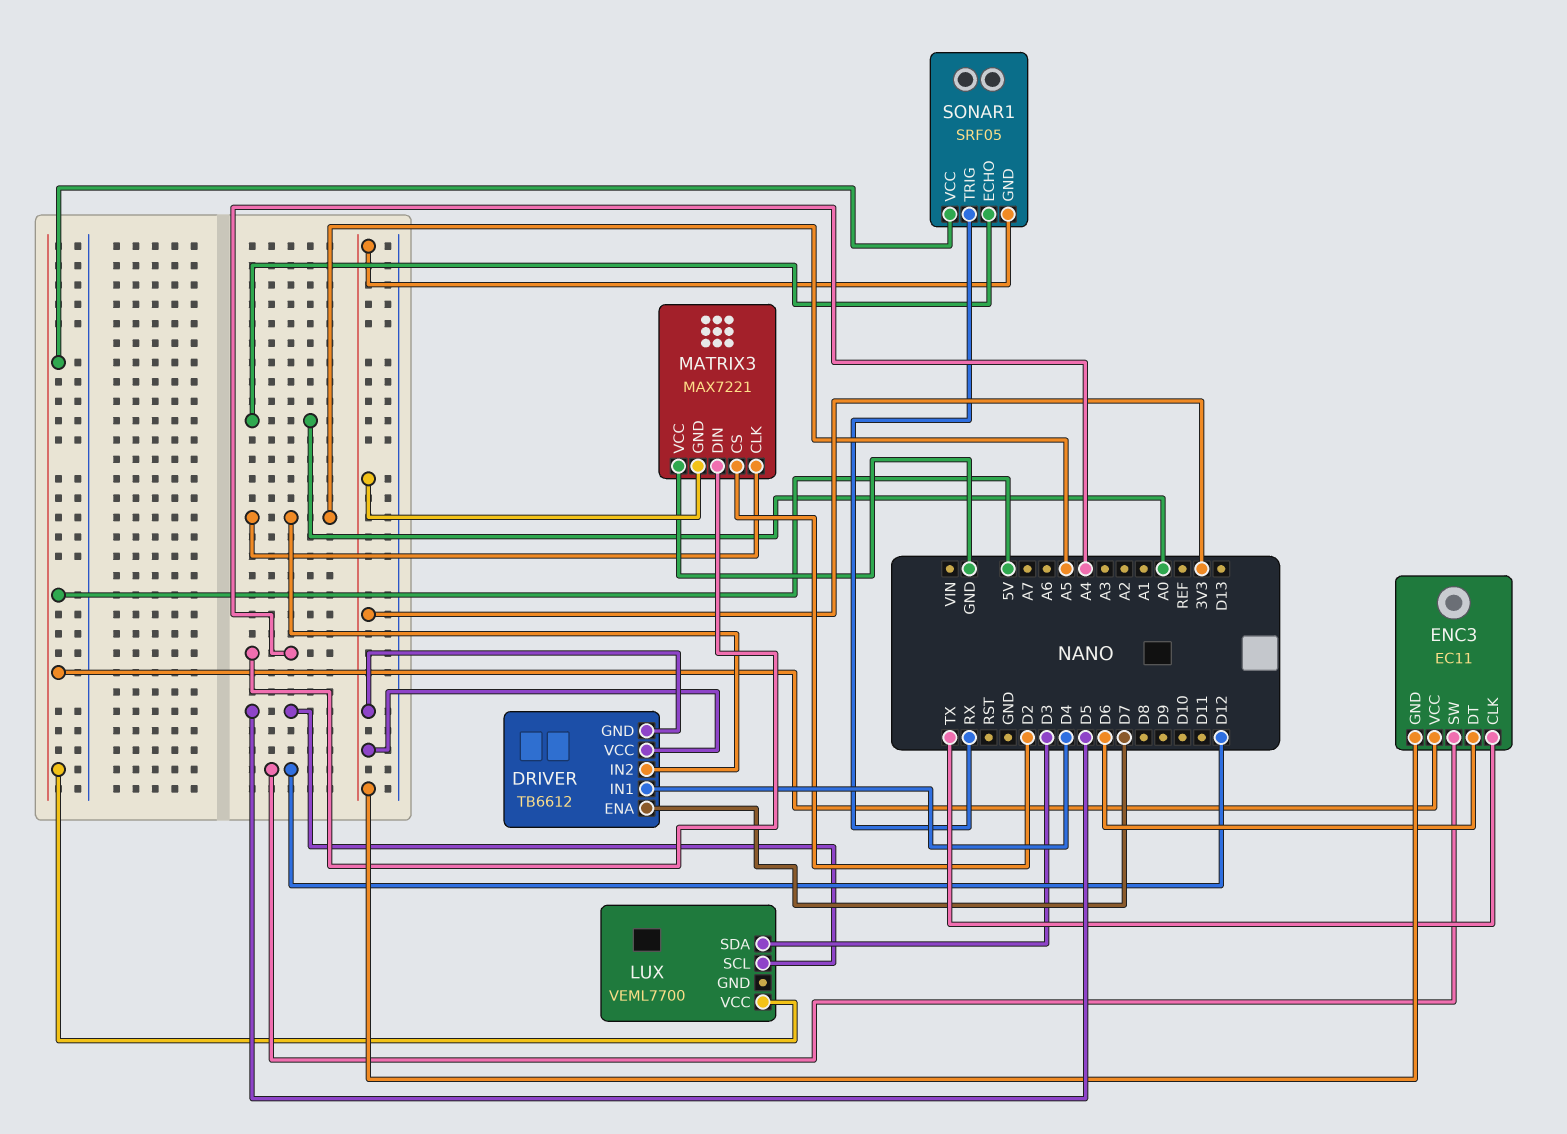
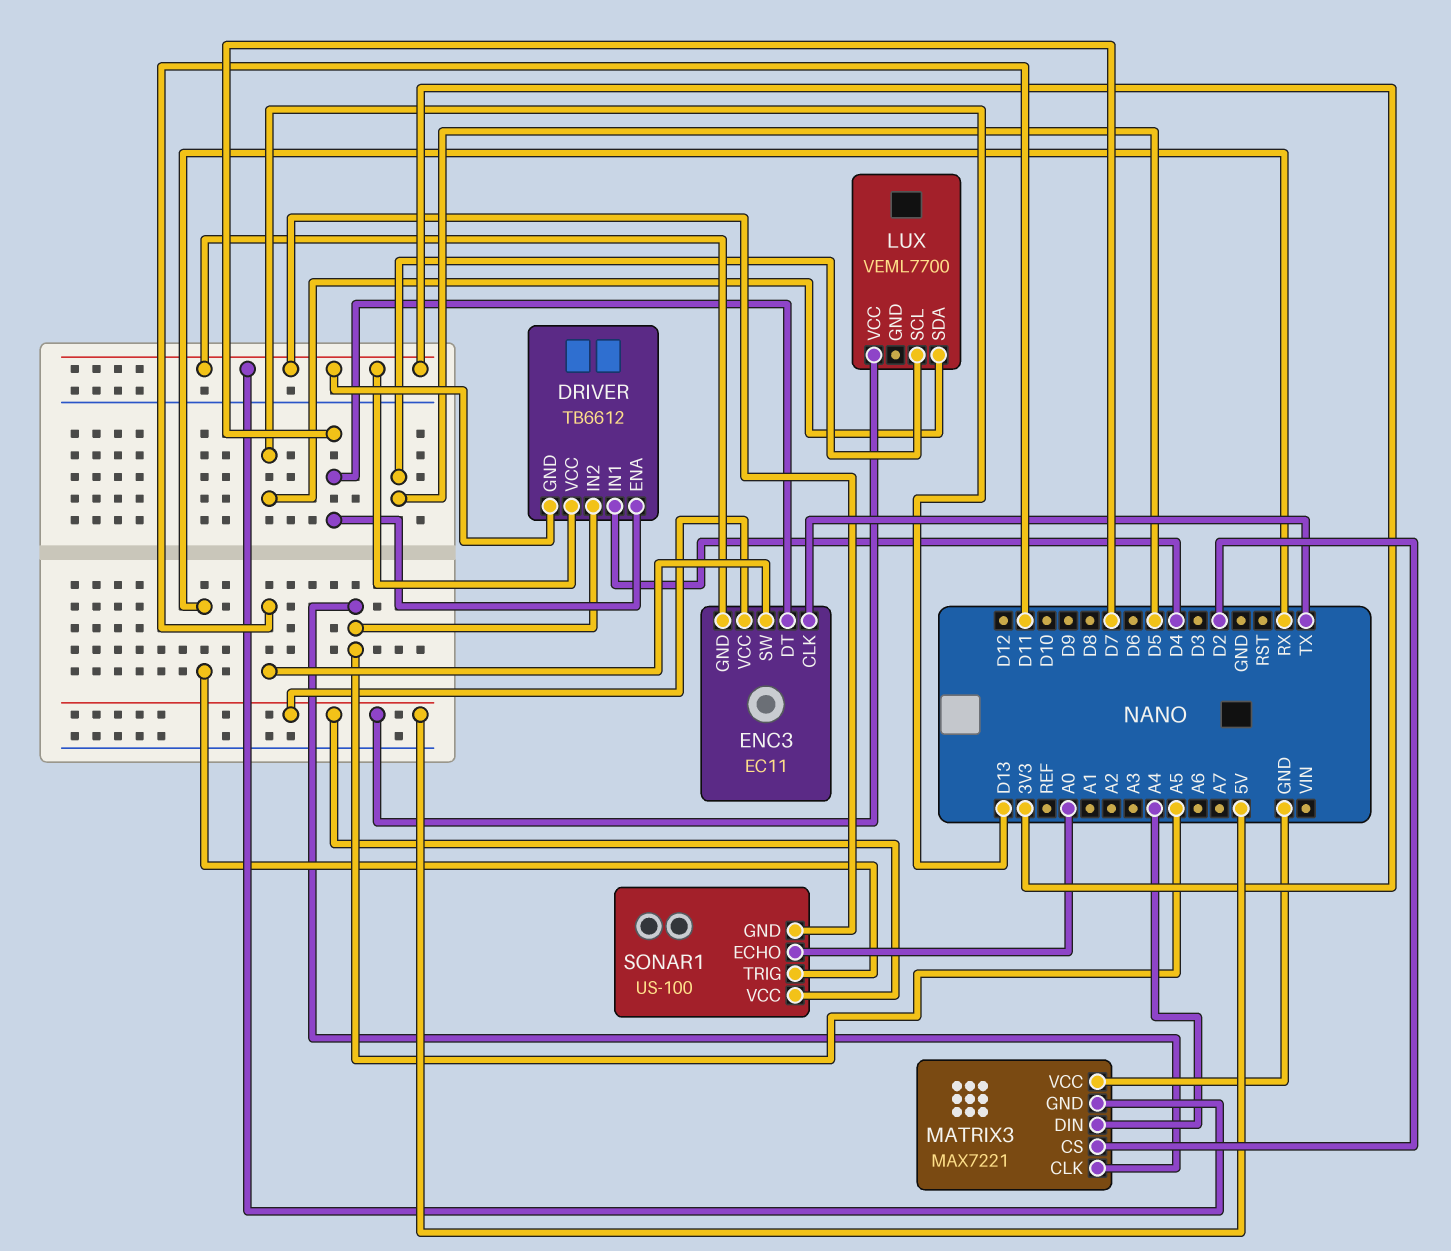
ENC3 pin DT: D6 -> D7
ENC3 pin SW: D12 -> D11
LUX pin SDA: D3 -> D13
SONAR1: SRF05 -> US-100

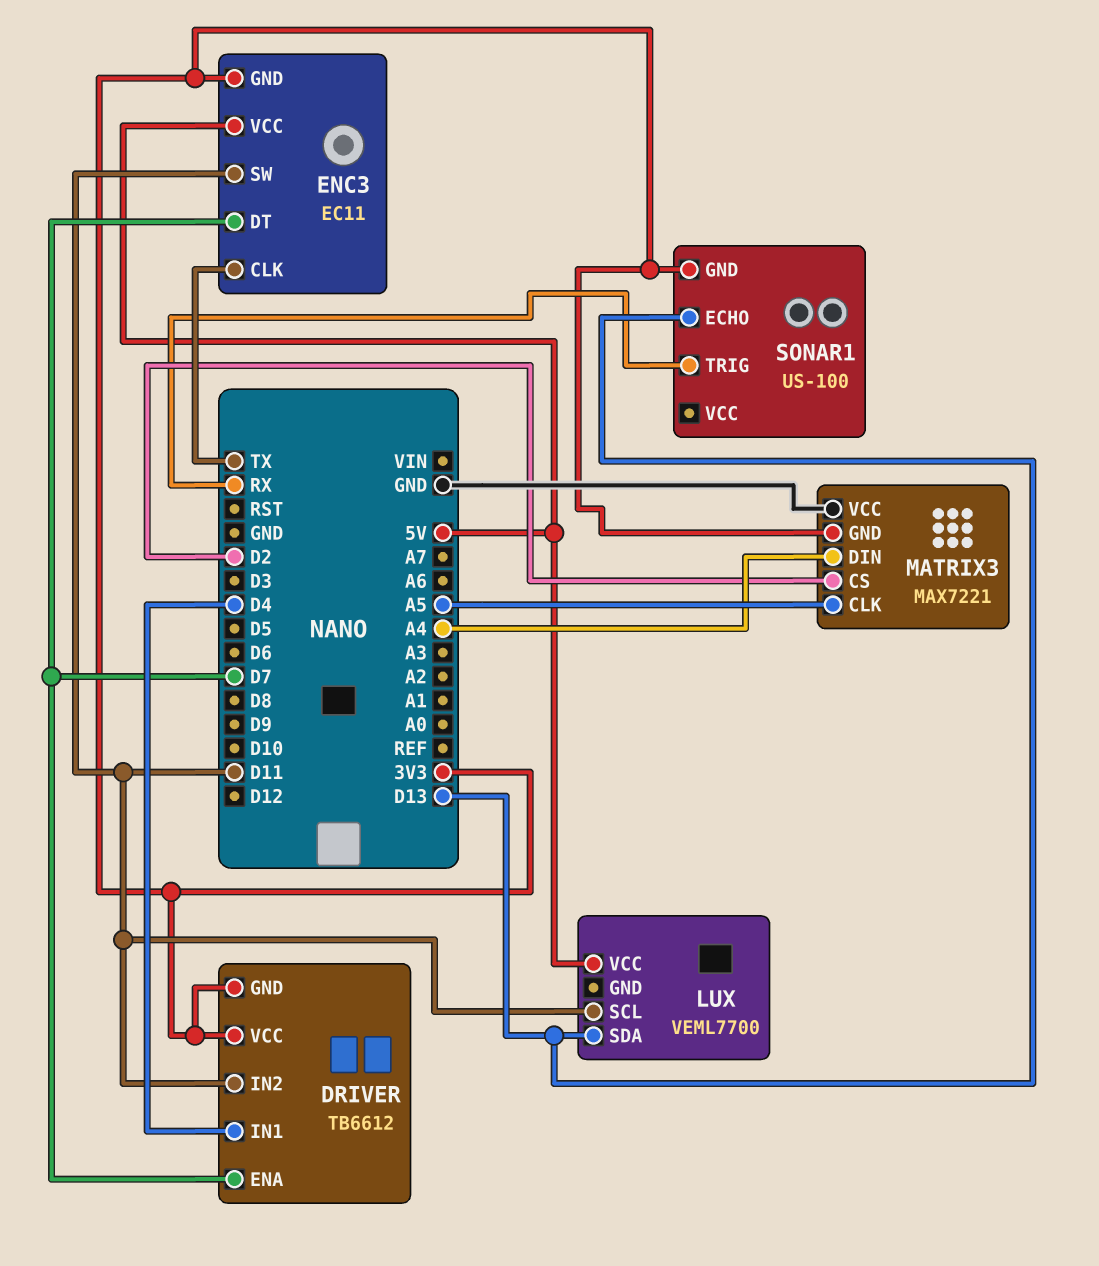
DRIVER pin IN2: A5 -> D11
LUX pin SCL: D5 -> D11
SONAR1 pin ECHO: A0 -> D13
SONAR1 pin VCC: 5V -> none

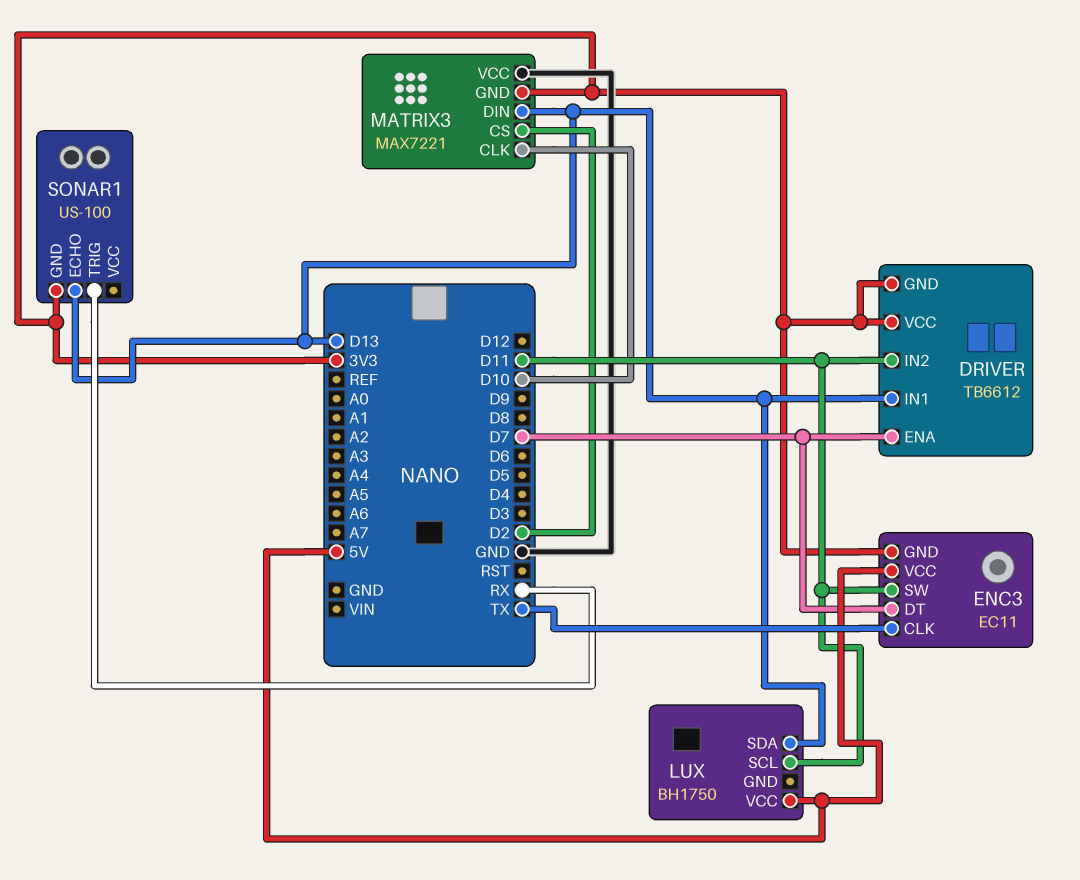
DRIVER pin IN1: D4 -> D13
LUX: VEML7700 -> BH1750
MATRIX3 pin CLK: A5 -> D10
MATRIX3 pin DIN: A4 -> D13

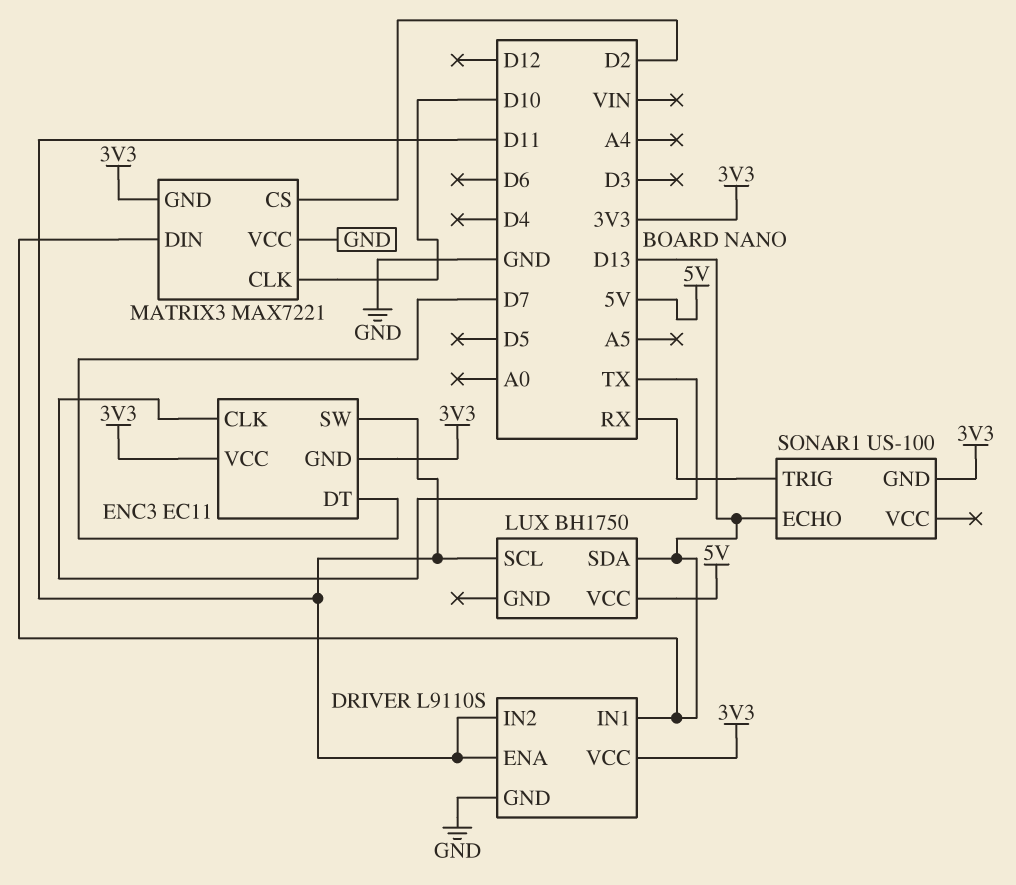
DRIVER: TB6612 -> L9110S
DRIVER pin ENA: D7 -> D11
DRIVER pin GND: 3V3 -> GND
ENC3 pin VCC: 5V -> 3V3

